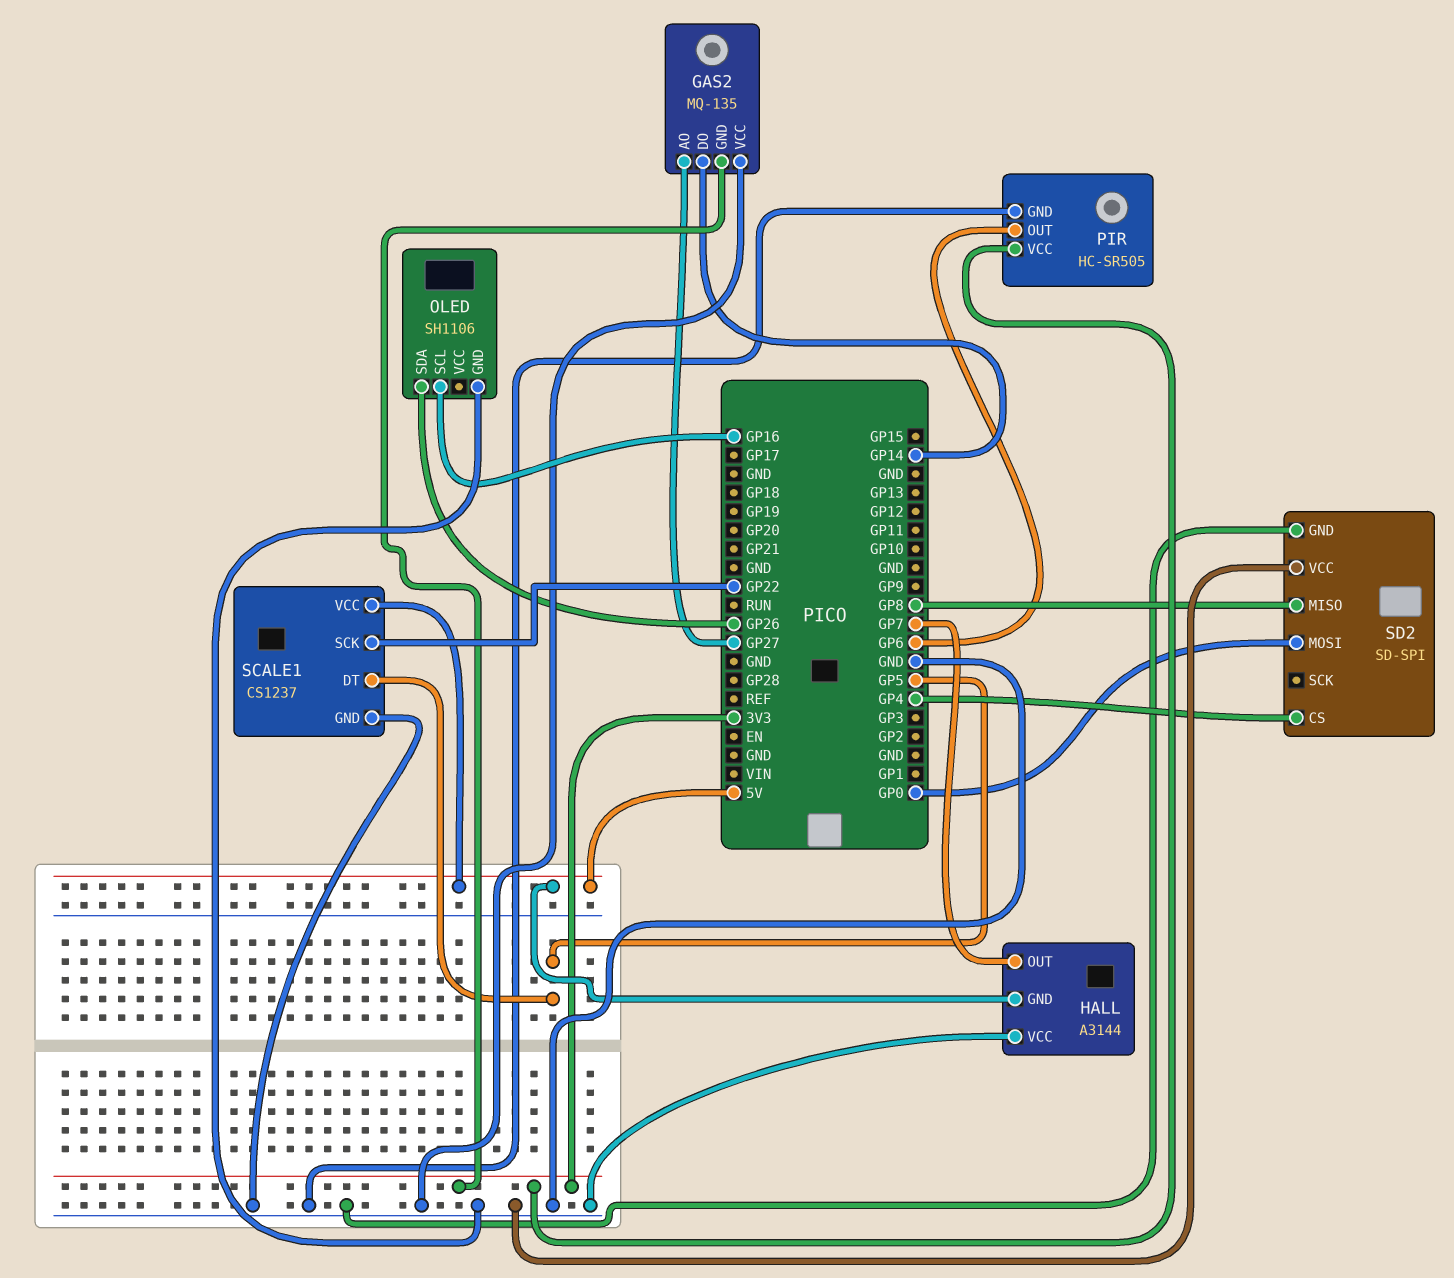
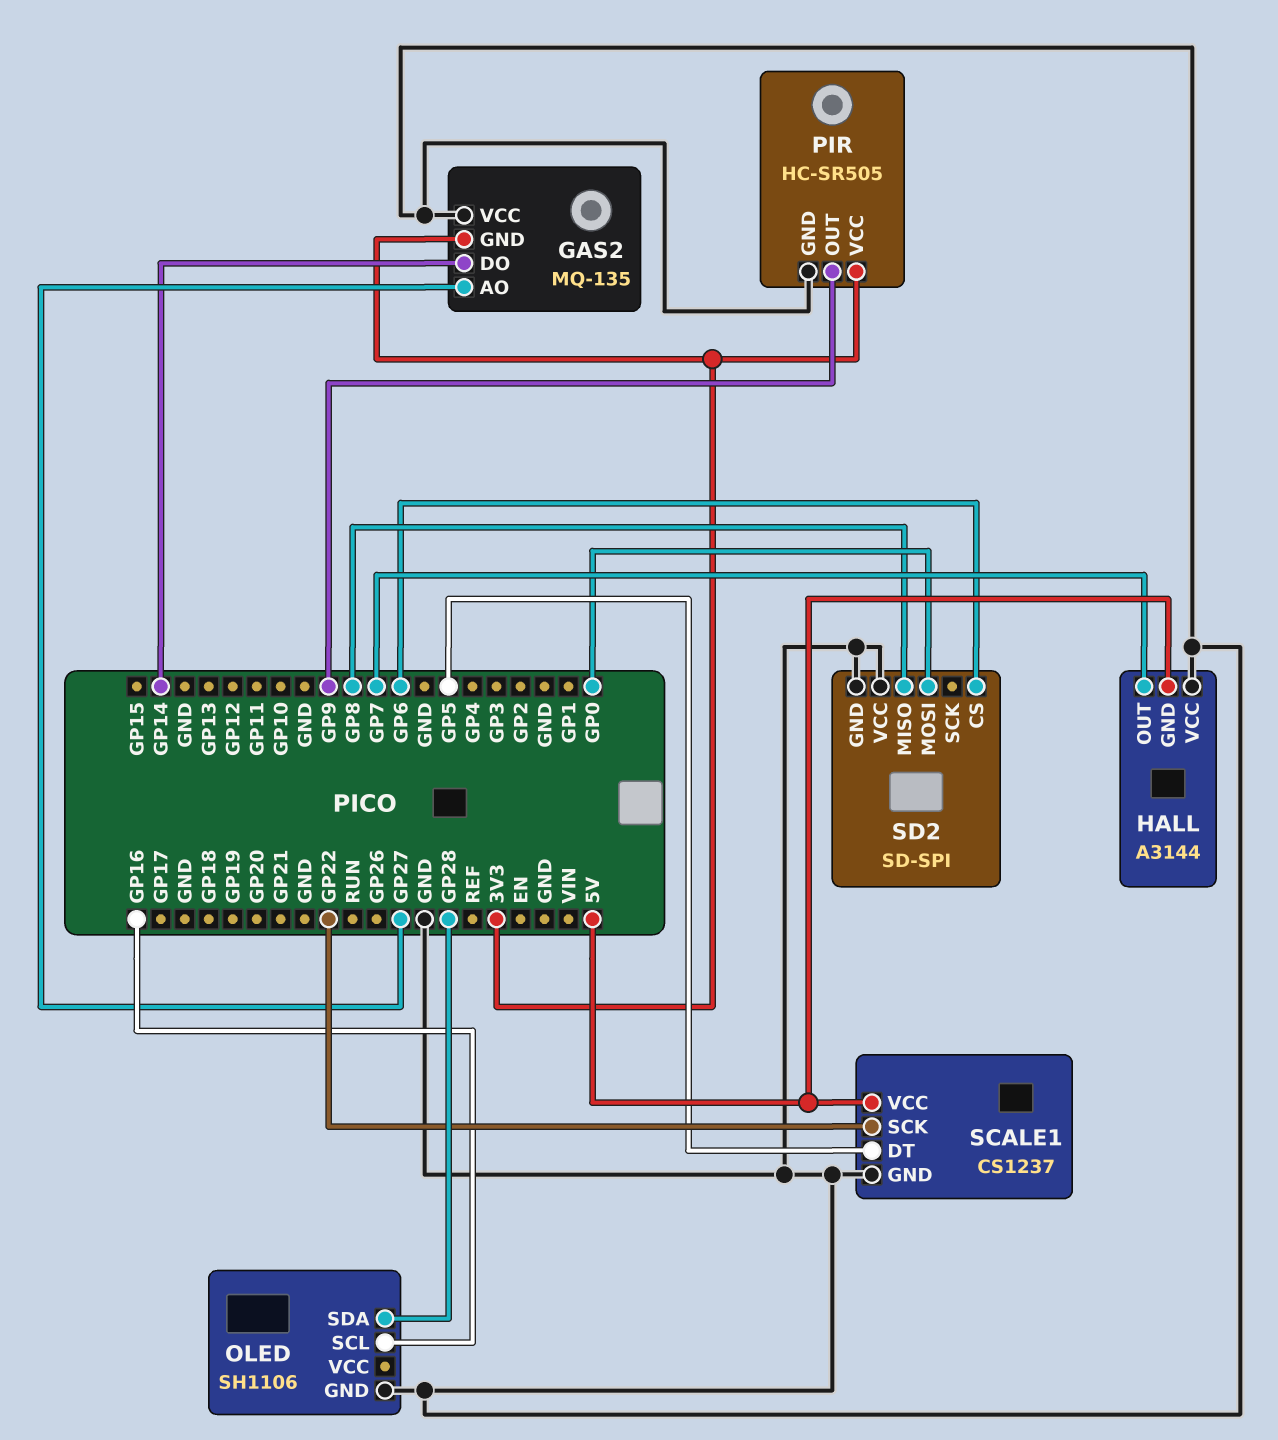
OLED pin SDA: GP26 -> GP28
PIR pin OUT: GP6 -> GP9
SD2 pin CS: GP4 -> GP6

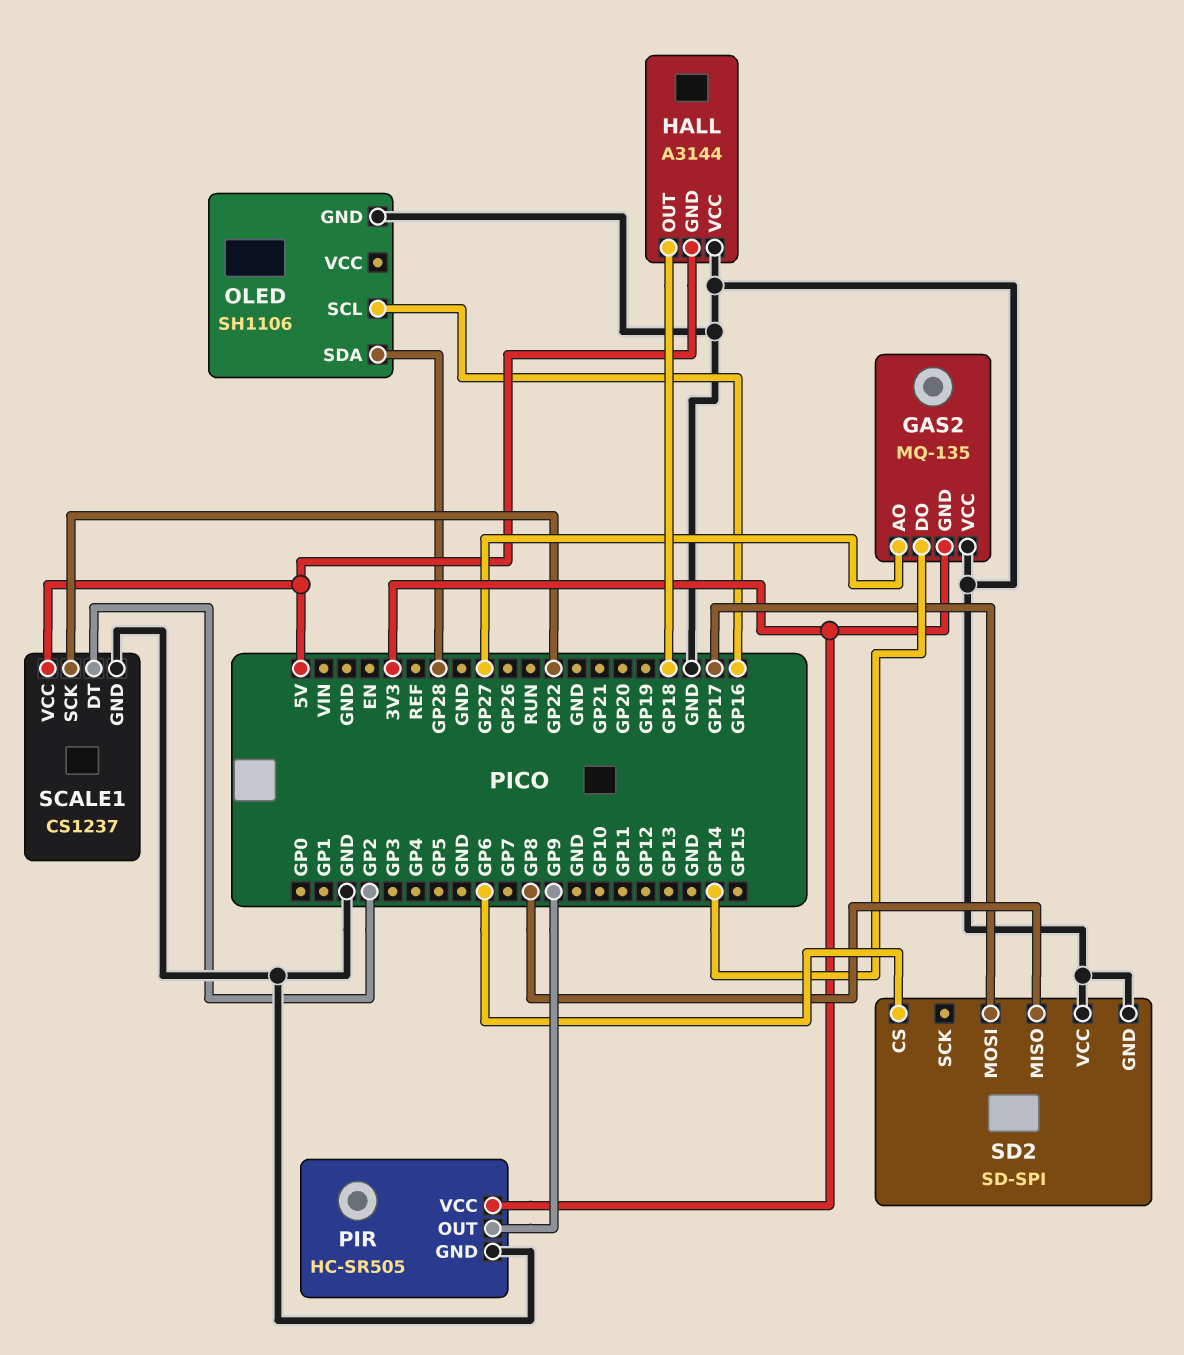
HALL pin OUT: GP7 -> GP18
SCALE1 pin DT: GP5 -> GP2
SD2 pin MOSI: GP0 -> GP17

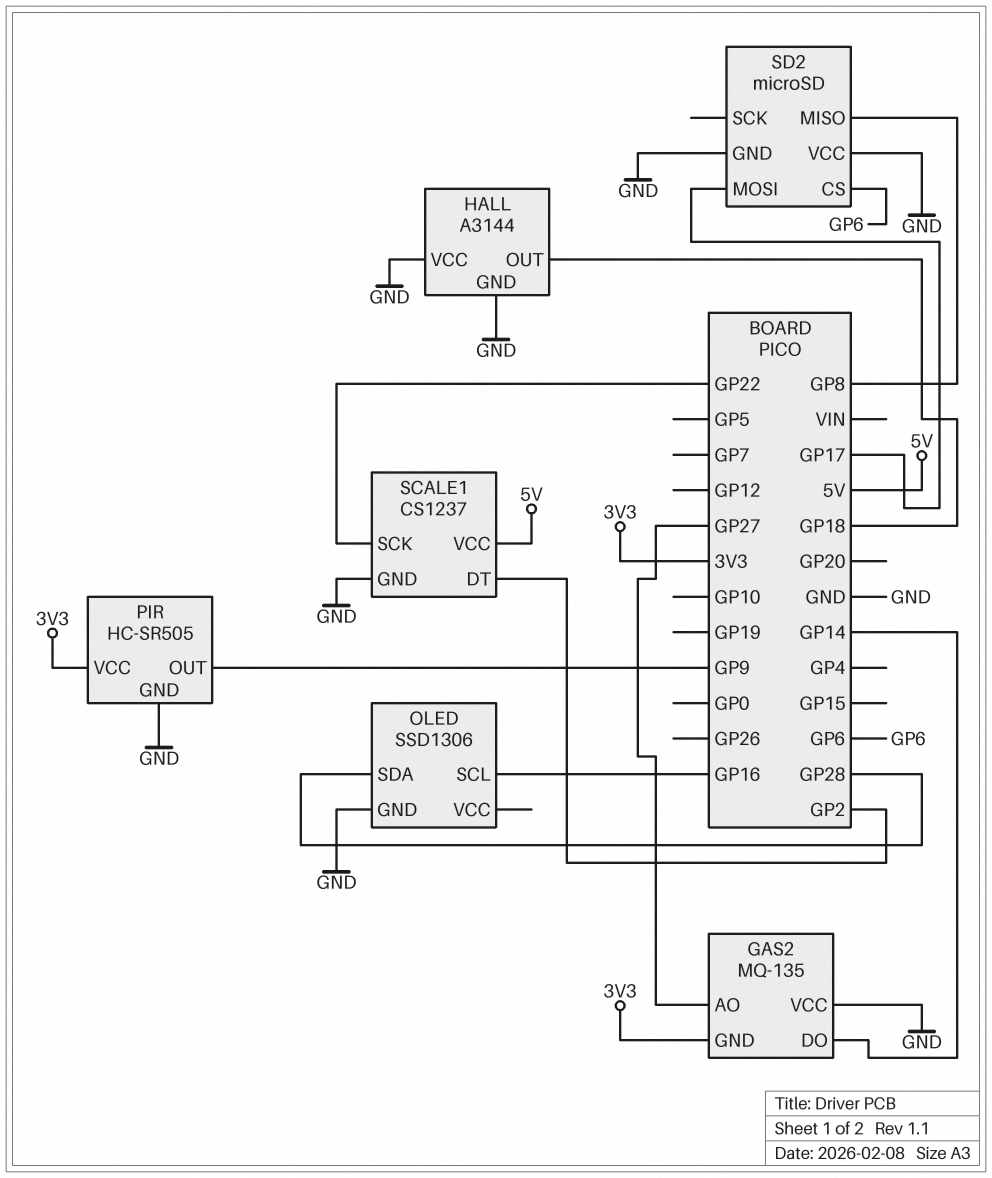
HALL pin GND: 5V -> GND
OLED: SH1106 -> SSD1306
SD2: SD-SPI -> microSD

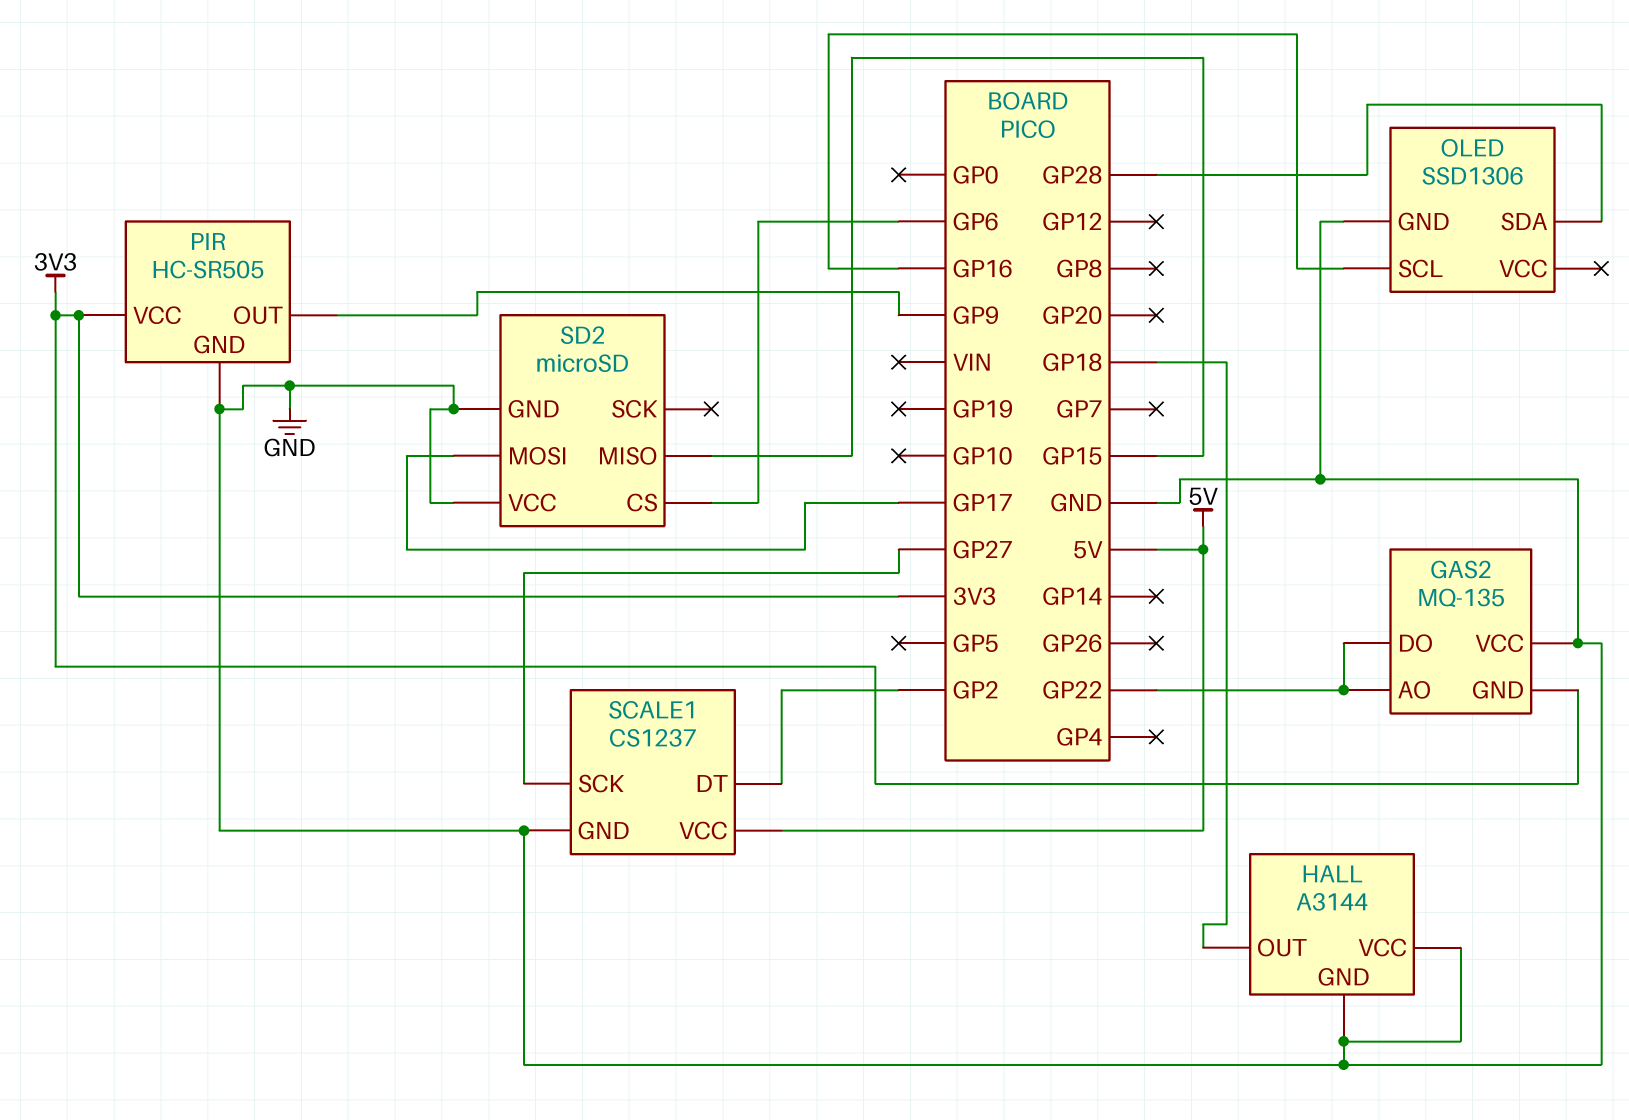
GAS2 pin AO: GP27 -> GP22
GAS2 pin DO: GP14 -> GP22
SCALE1 pin SCK: GP22 -> GP27
SD2 pin MISO: GP8 -> GP15

